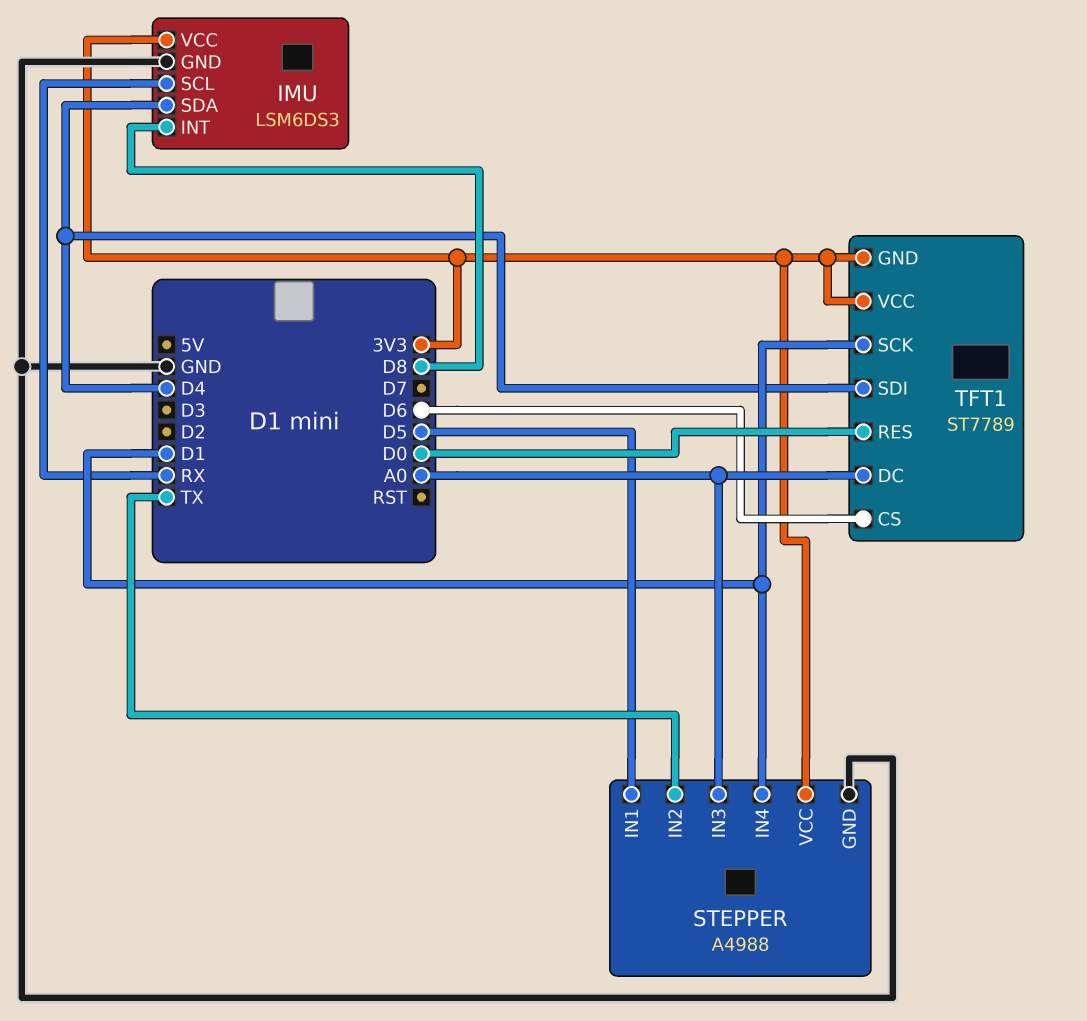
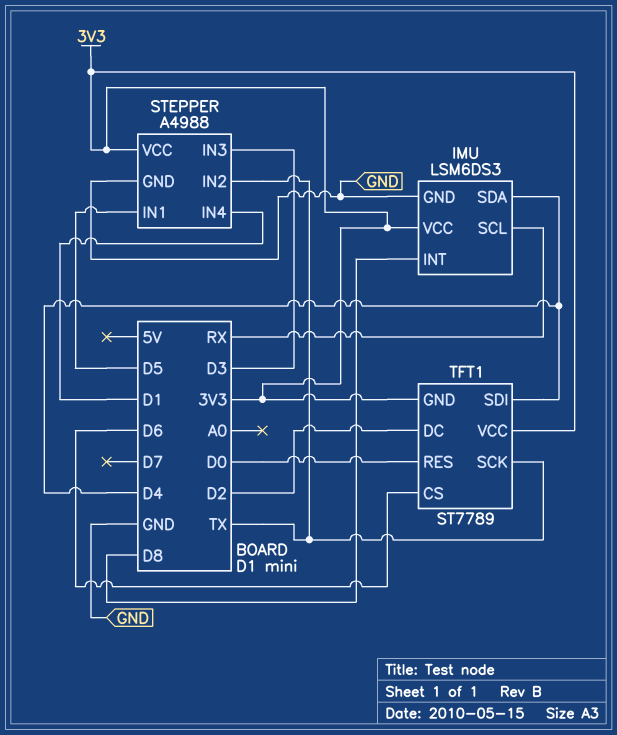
STEPPER pin IN3: A0 -> D3
TFT1 pin DC: A0 -> D2
TFT1 pin SCK: D1 -> TX

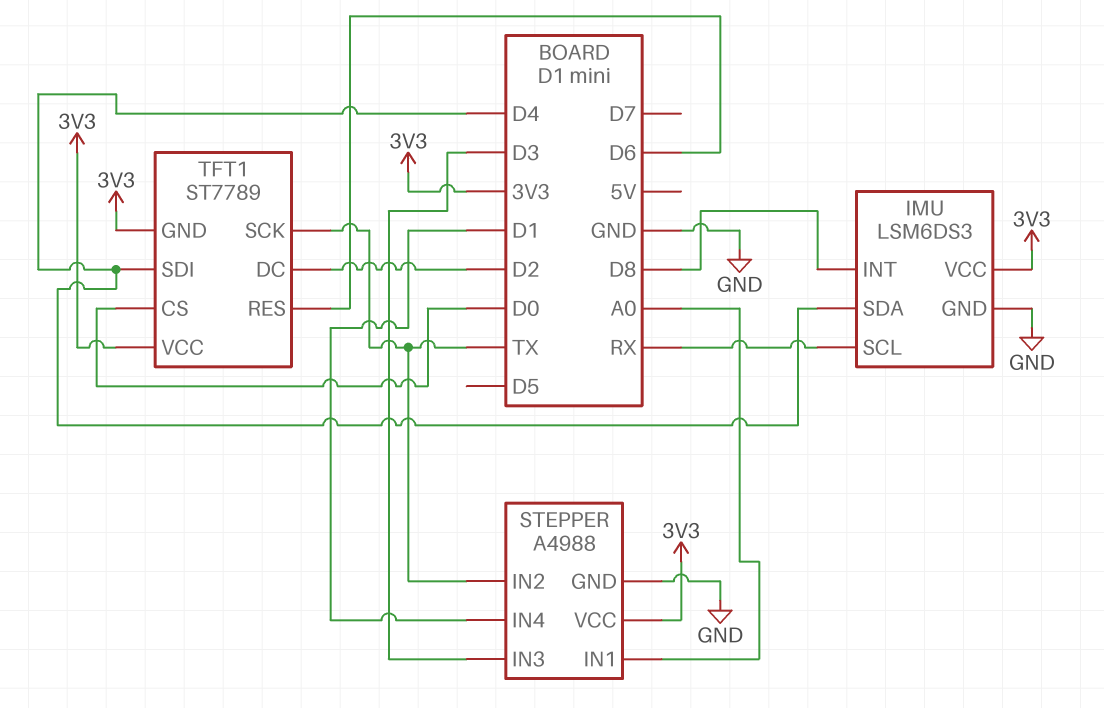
STEPPER pin IN1: D5 -> A0
TFT1 pin CS: D6 -> D0
TFT1 pin RES: D0 -> D6

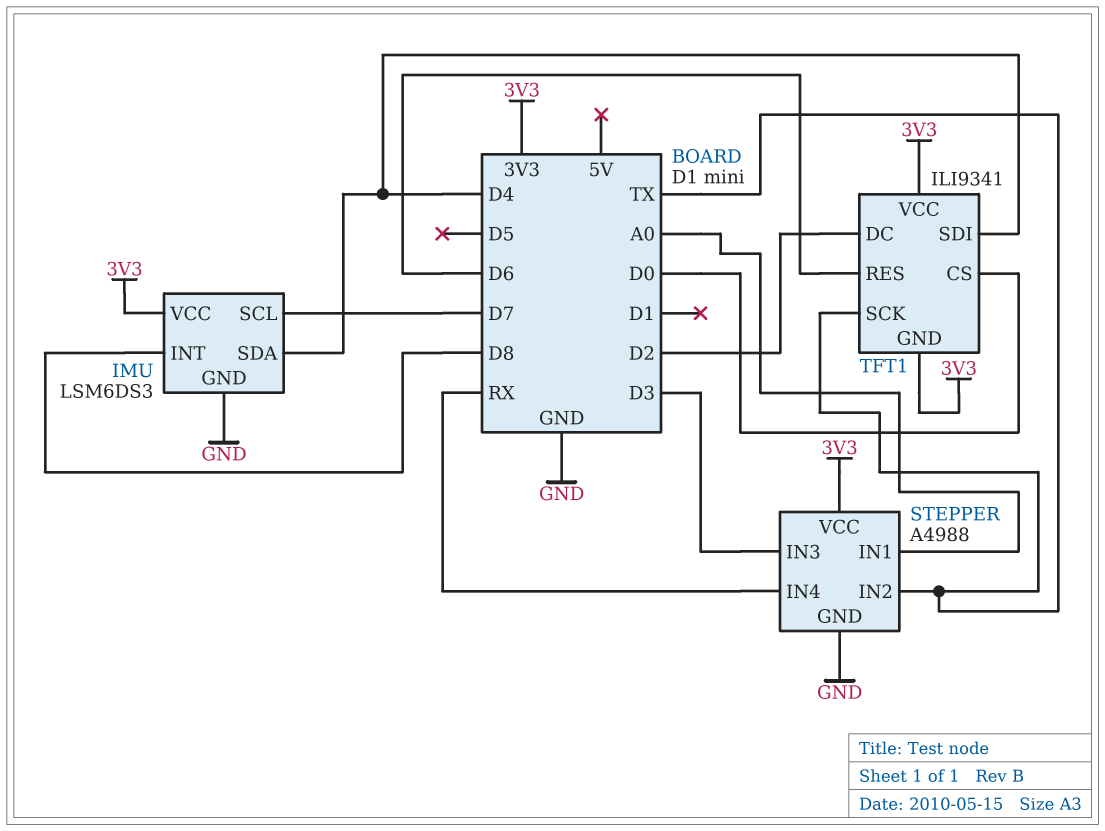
IMU pin SCL: RX -> D7
STEPPER pin IN4: D1 -> RX
TFT1: ST7789 -> ILI9341

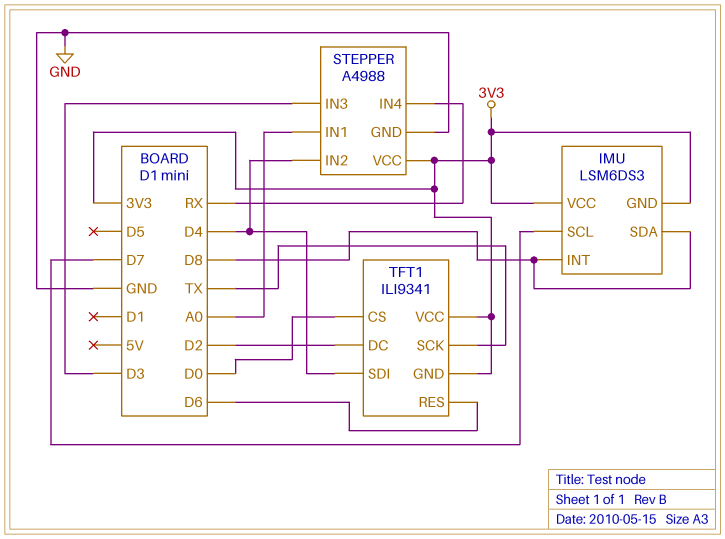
IMU pin GND: GND -> 3V3
IMU pin SDA: D4 -> D8
STEPPER pin IN2: TX -> D4

